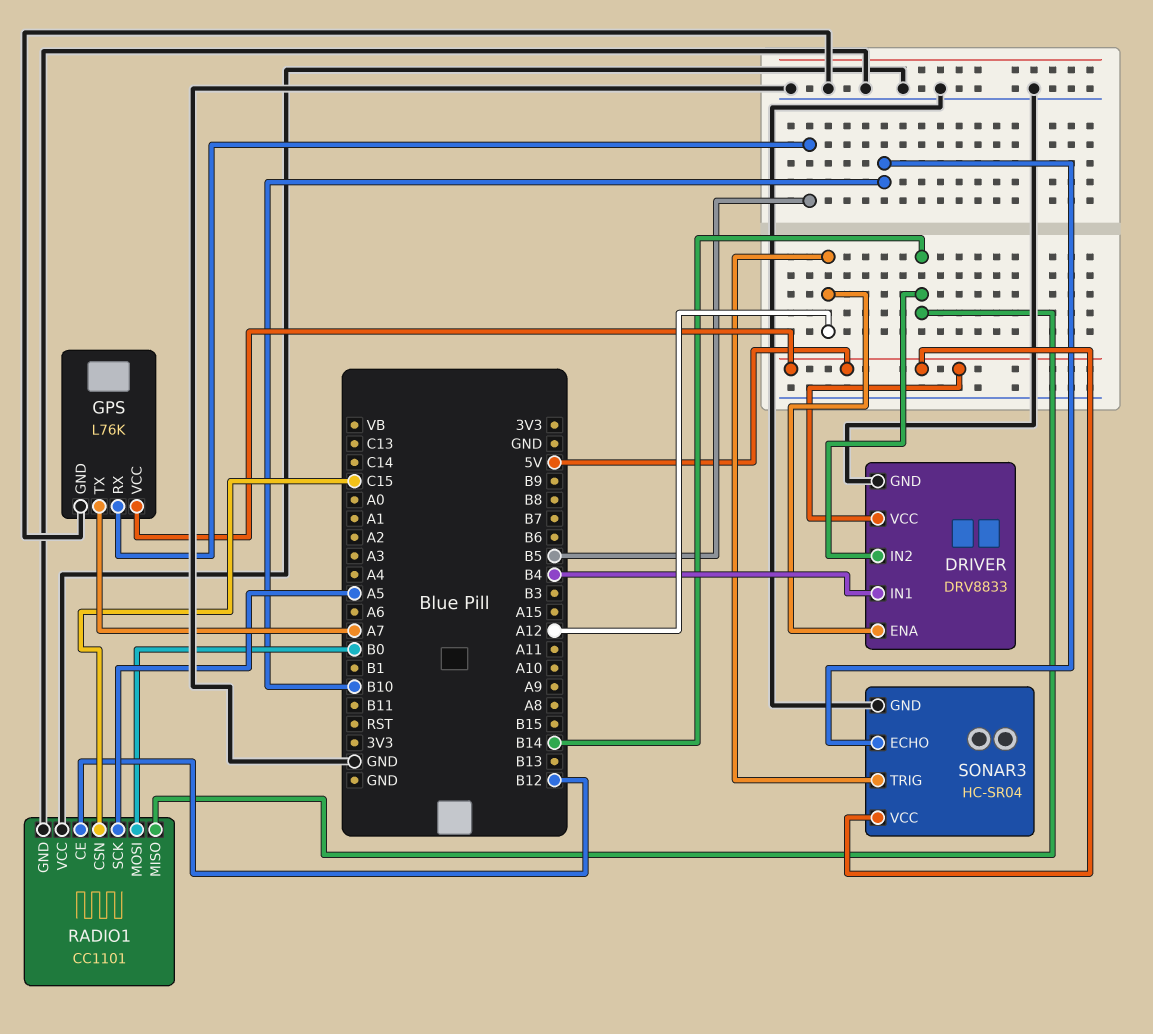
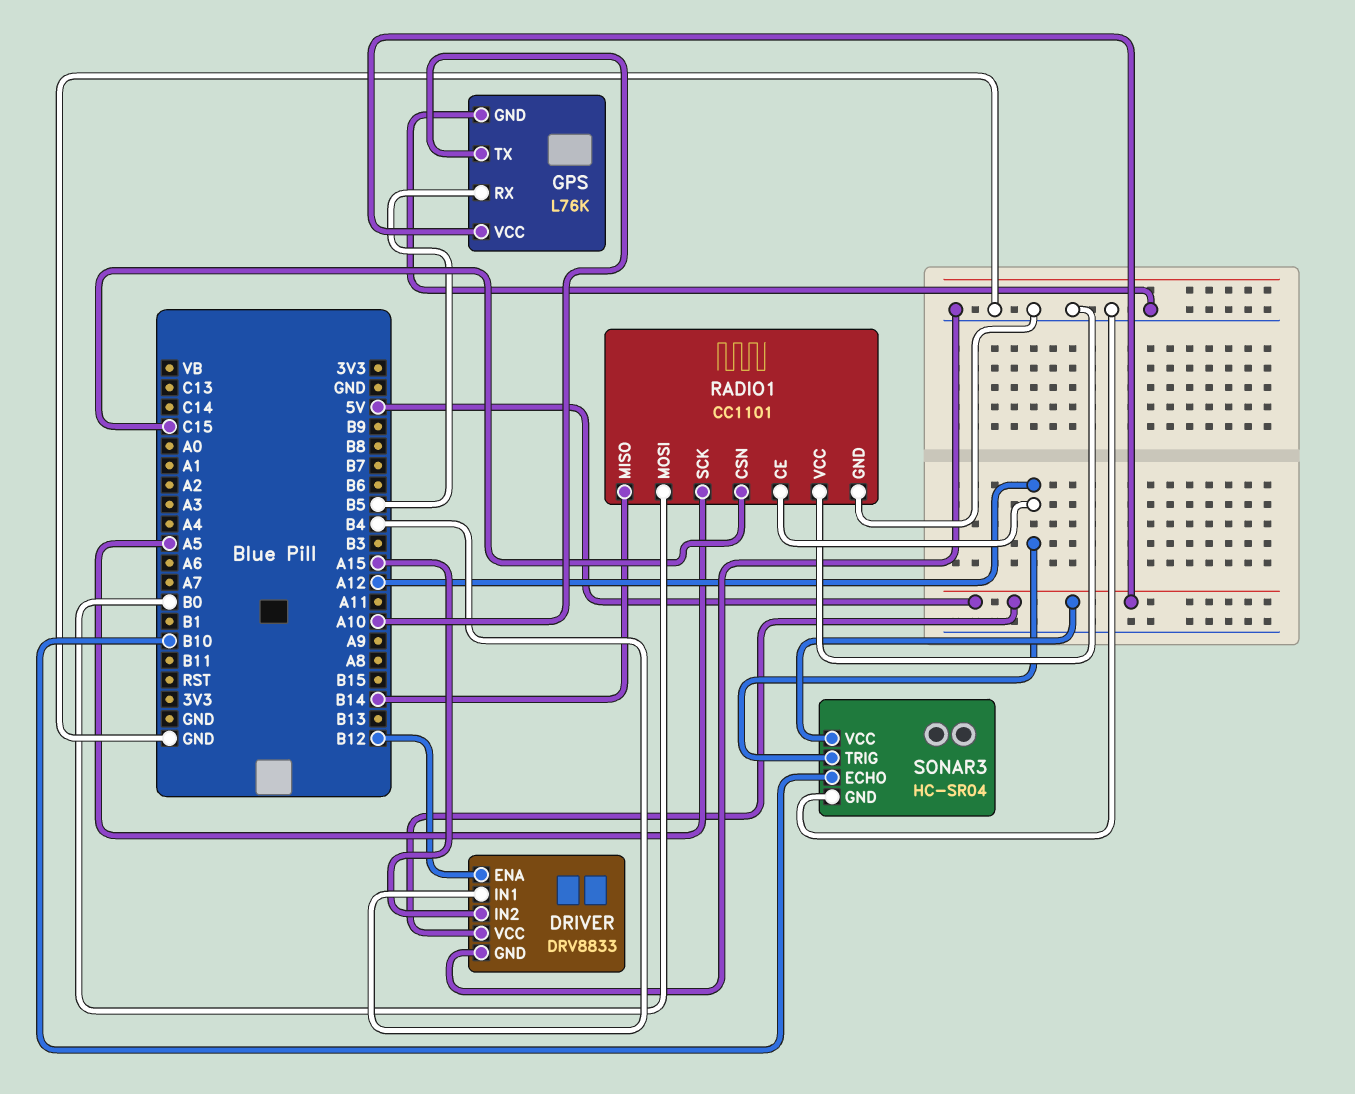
DRIVER pin ENA: A12 -> B12
DRIVER pin IN2: B14 -> A15
GPS pin TX: A7 -> A10
RADIO1 pin CE: B12 -> A12

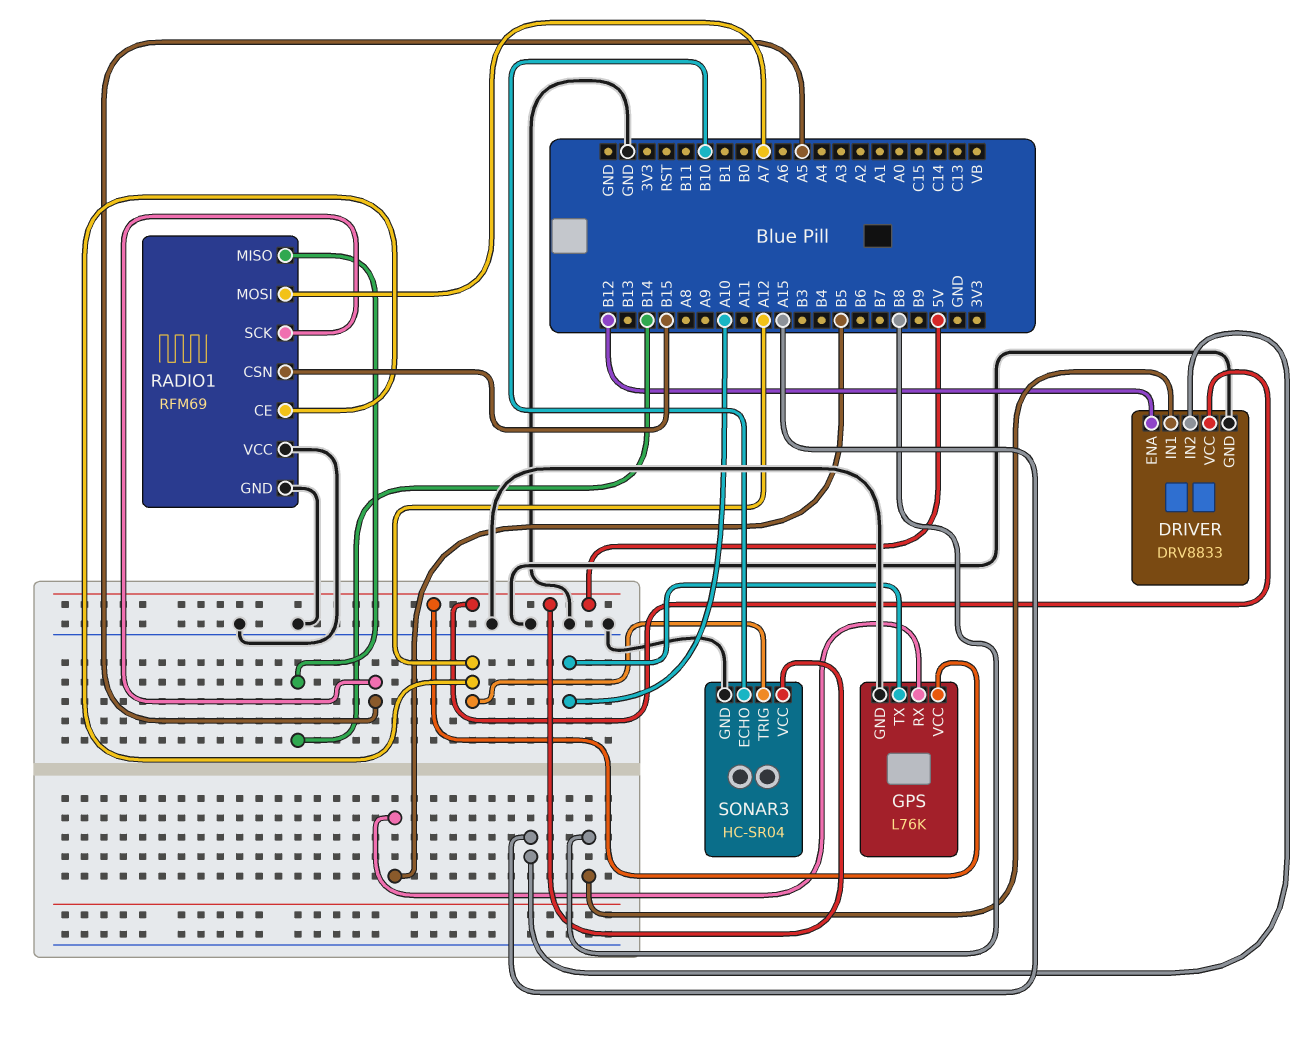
DRIVER pin IN1: B4 -> B8
RADIO1: CC1101 -> RFM69
RADIO1 pin CSN: C15 -> B15
RADIO1 pin MOSI: B0 -> A7

